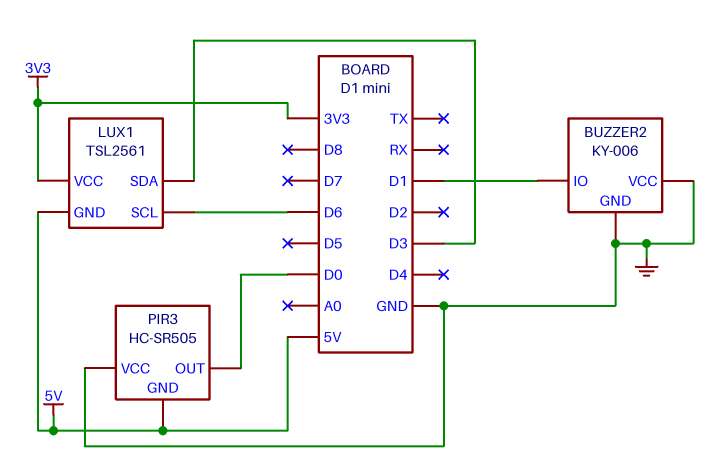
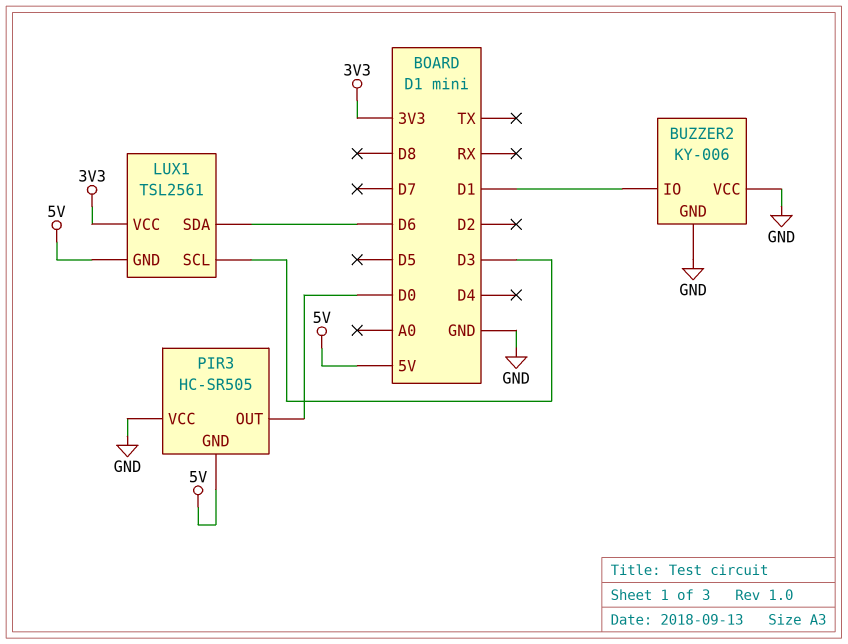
LUX1 pin SCL: D6 -> D3
LUX1 pin SDA: D3 -> D6

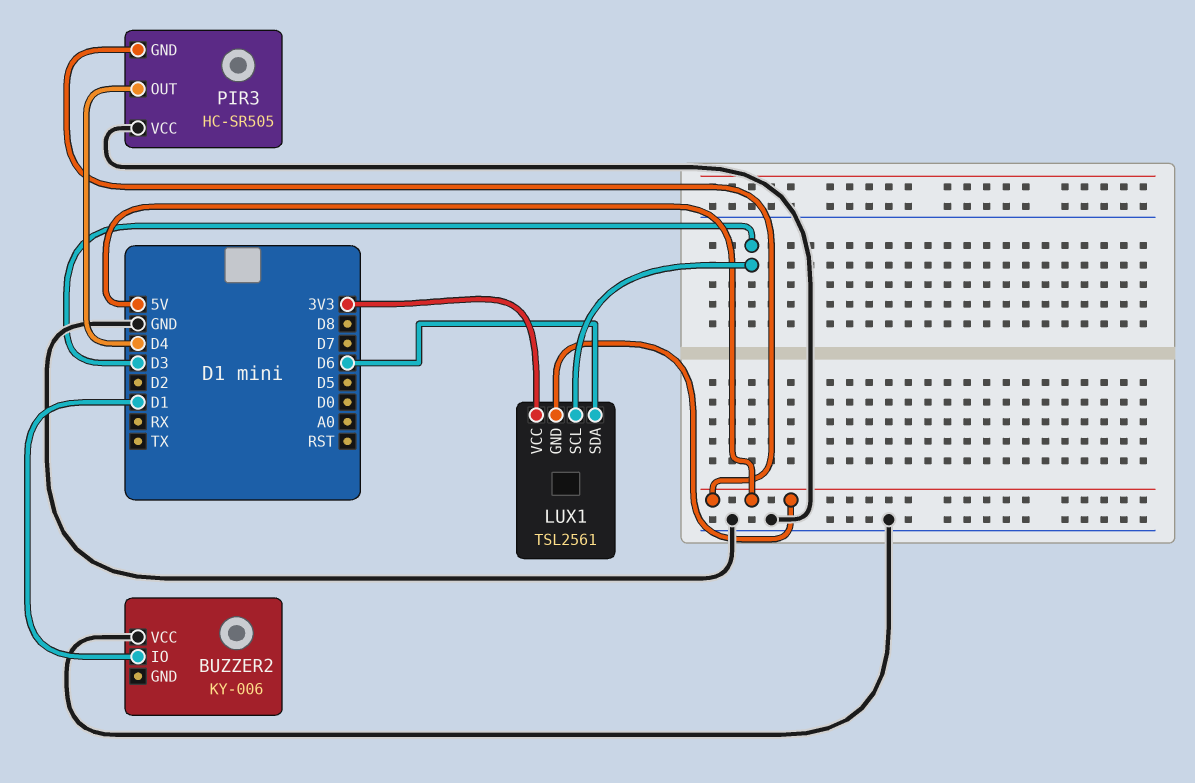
BUZZER2 pin GND: GND -> none
PIR3 pin OUT: D0 -> D4

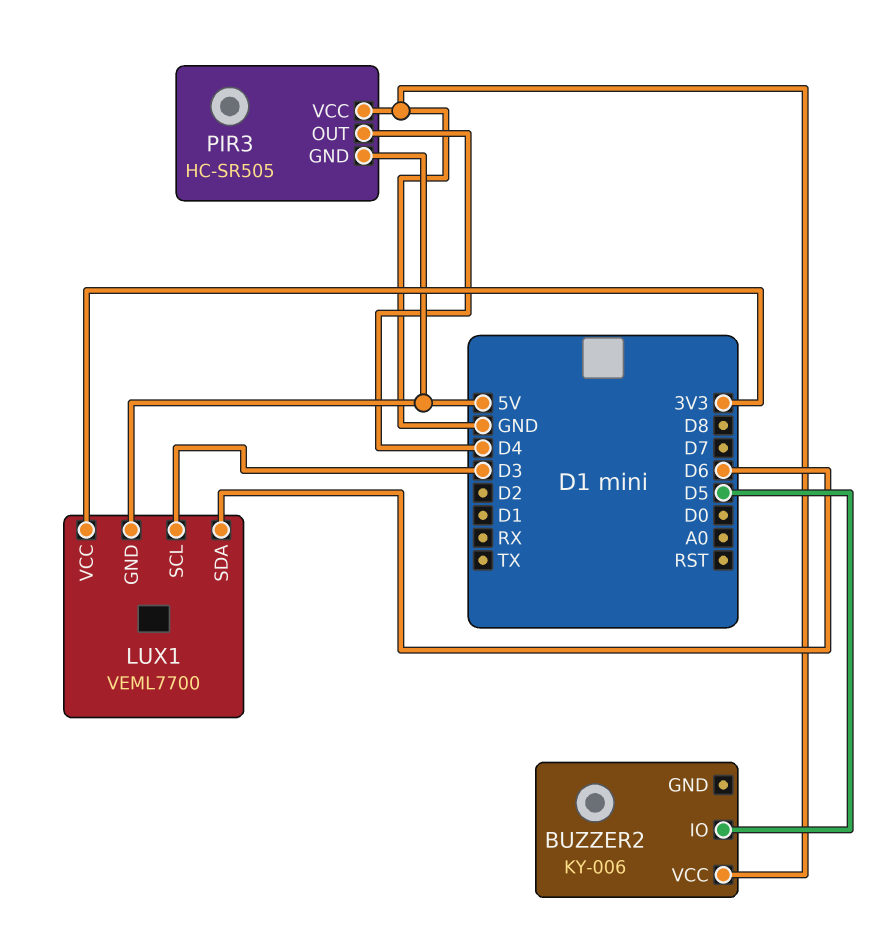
BUZZER2 pin IO: D1 -> D5
LUX1: TSL2561 -> VEML7700

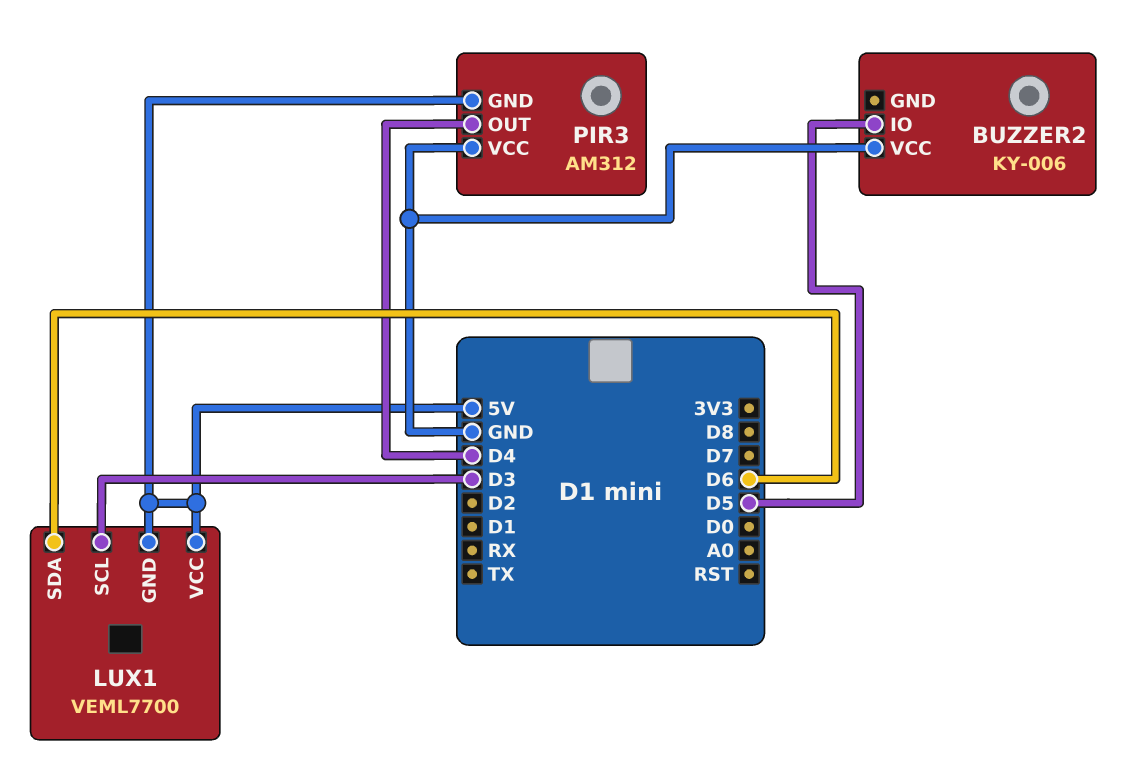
LUX1 pin VCC: 3V3 -> 5V
PIR3: HC-SR505 -> AM312

